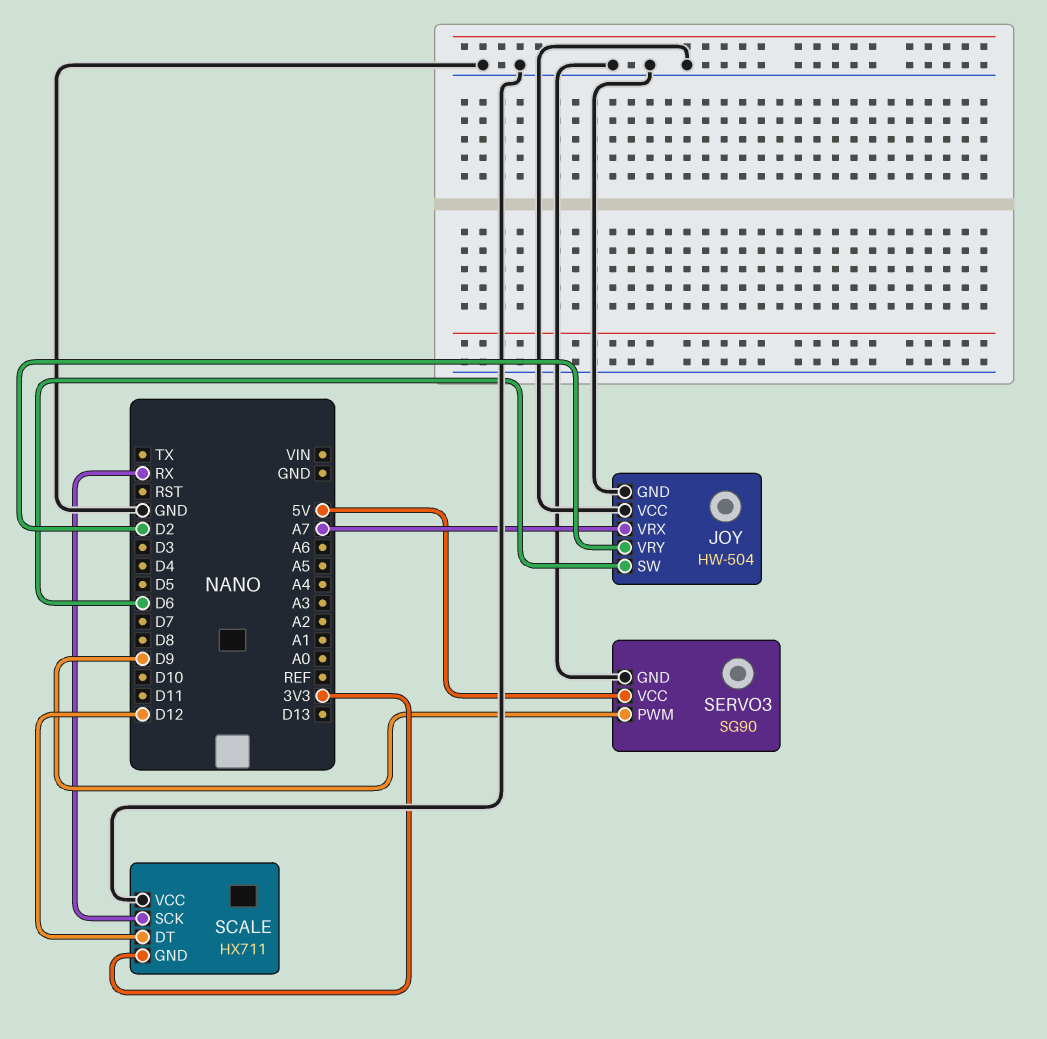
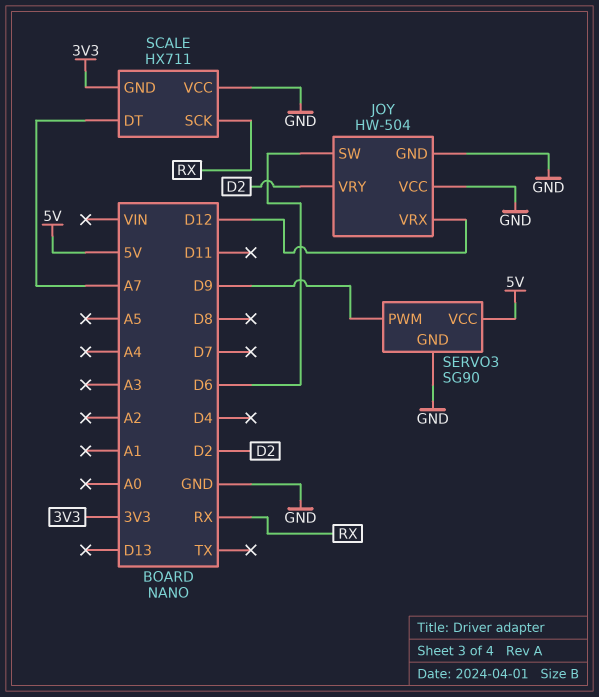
JOY pin VRX: A7 -> D12
SCALE pin DT: D12 -> A7

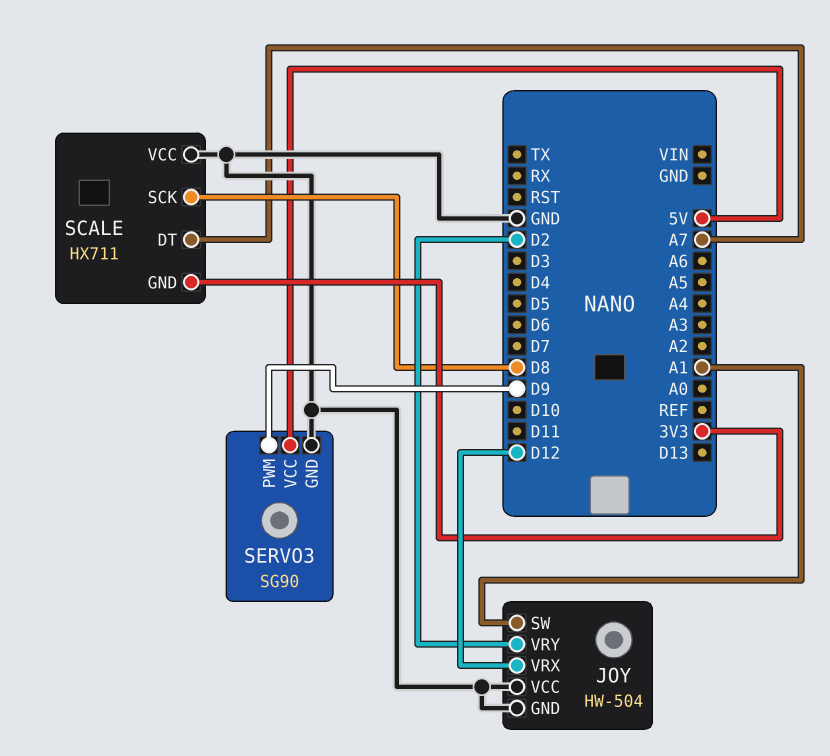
JOY pin SW: D6 -> A1
SCALE pin SCK: RX -> D8

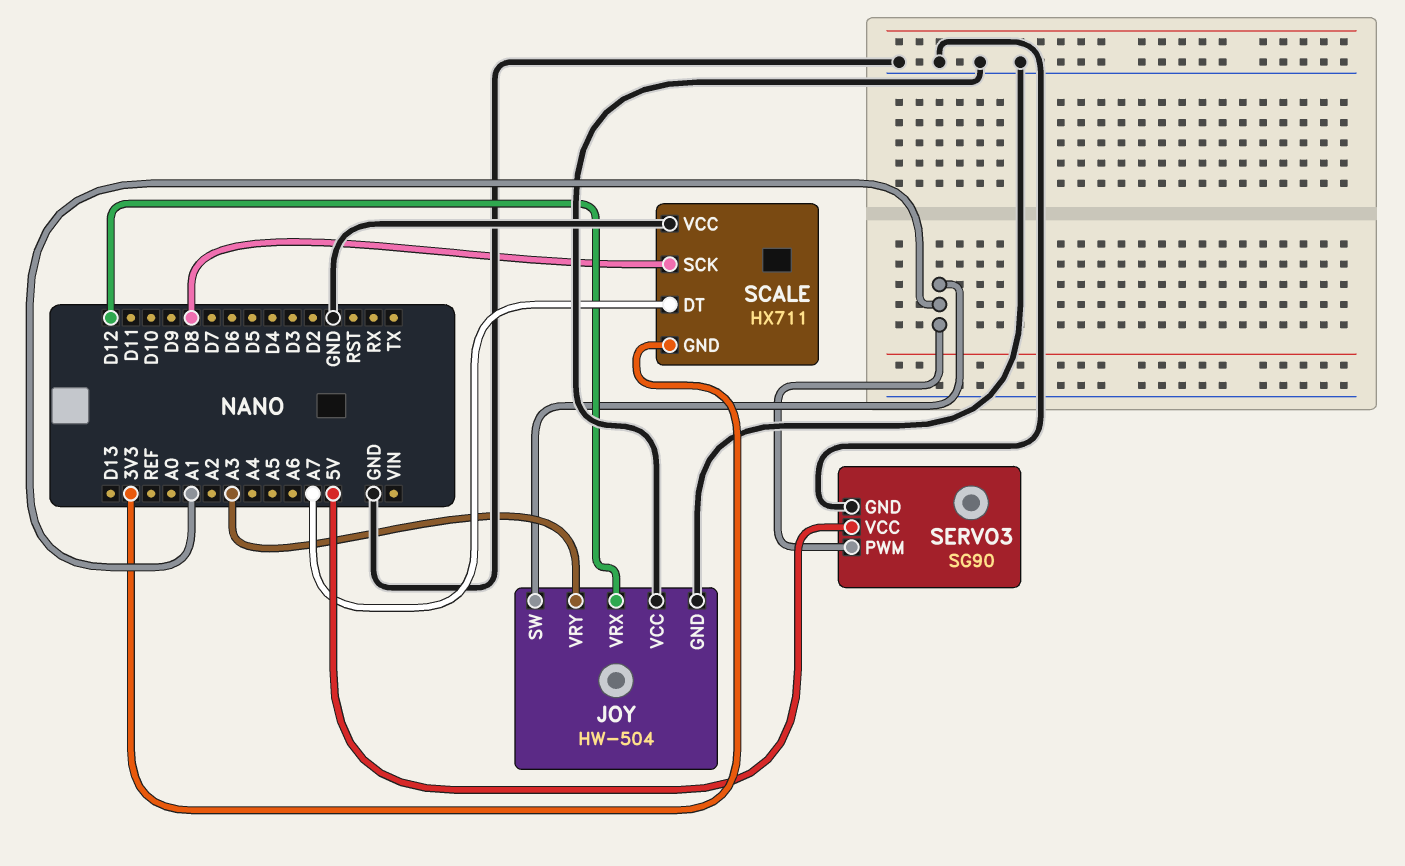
JOY pin VRY: D2 -> A3
SERVO3 pin PWM: D9 -> A1

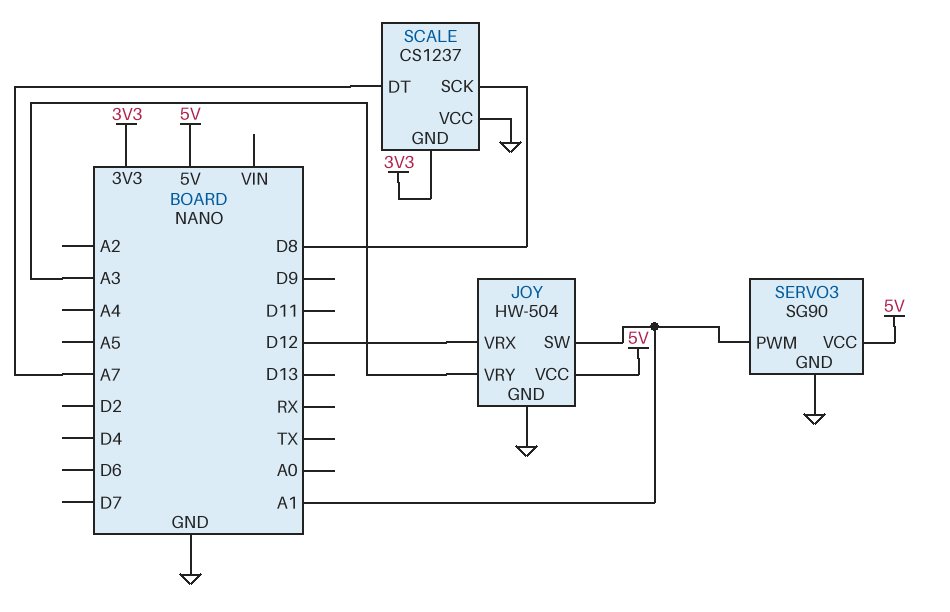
JOY pin VCC: GND -> 5V
SCALE: HX711 -> CS1237

